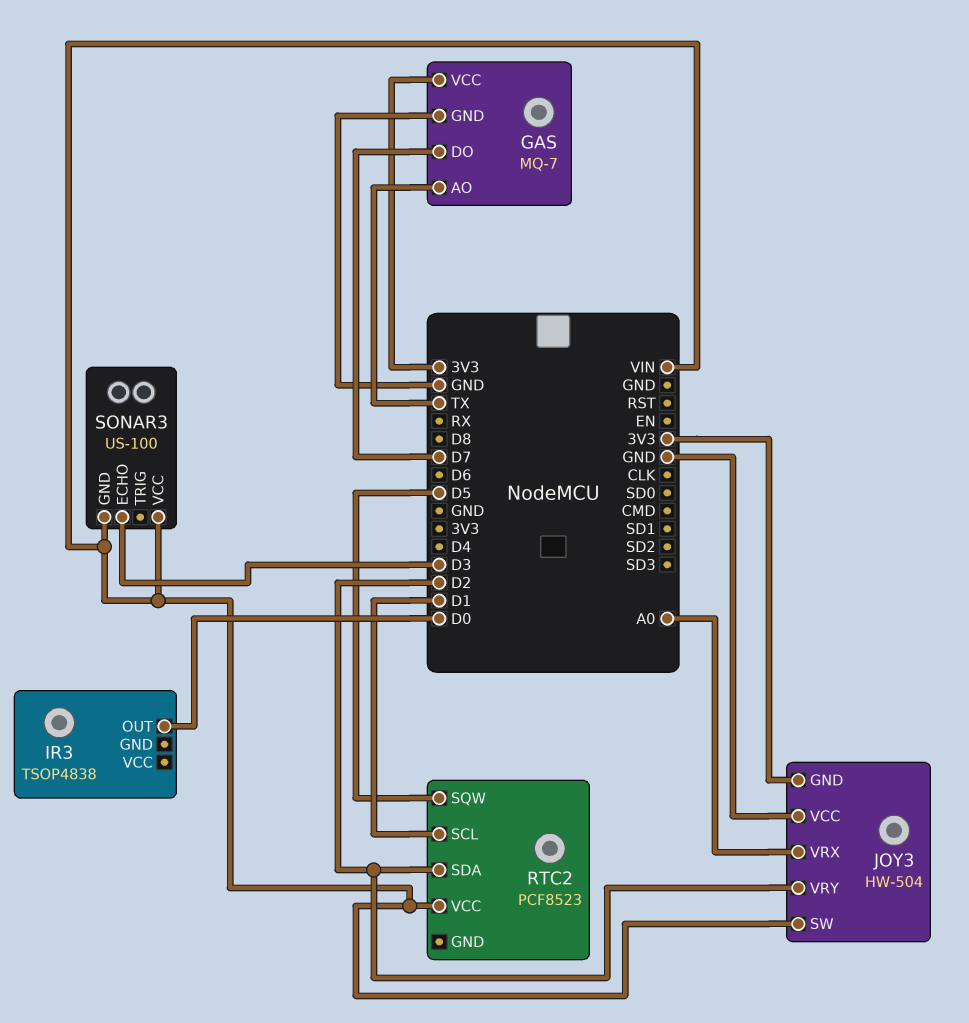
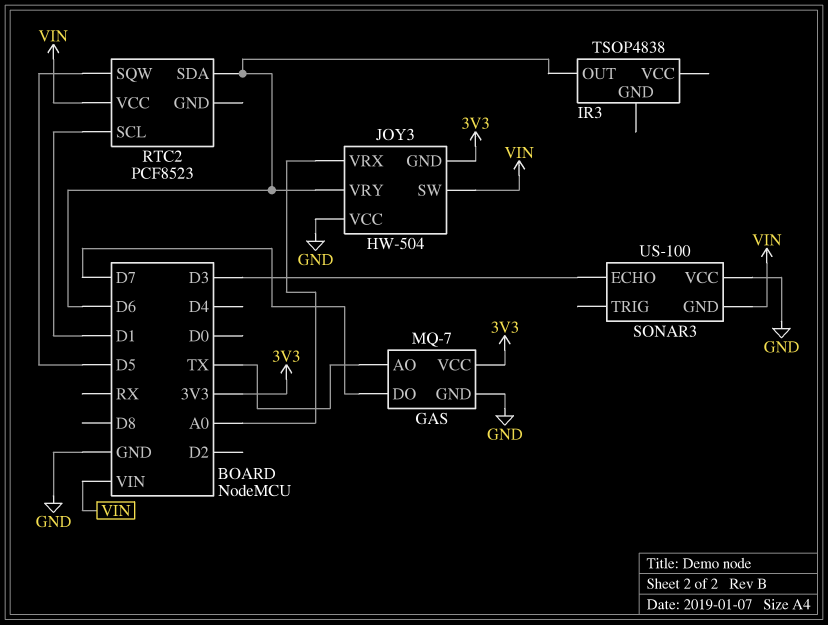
IR3 pin OUT: D0 -> D6
JOY3 pin VRY: D2 -> D6
RTC2 pin SDA: D2 -> D6
SONAR3 pin VCC: VIN -> GND

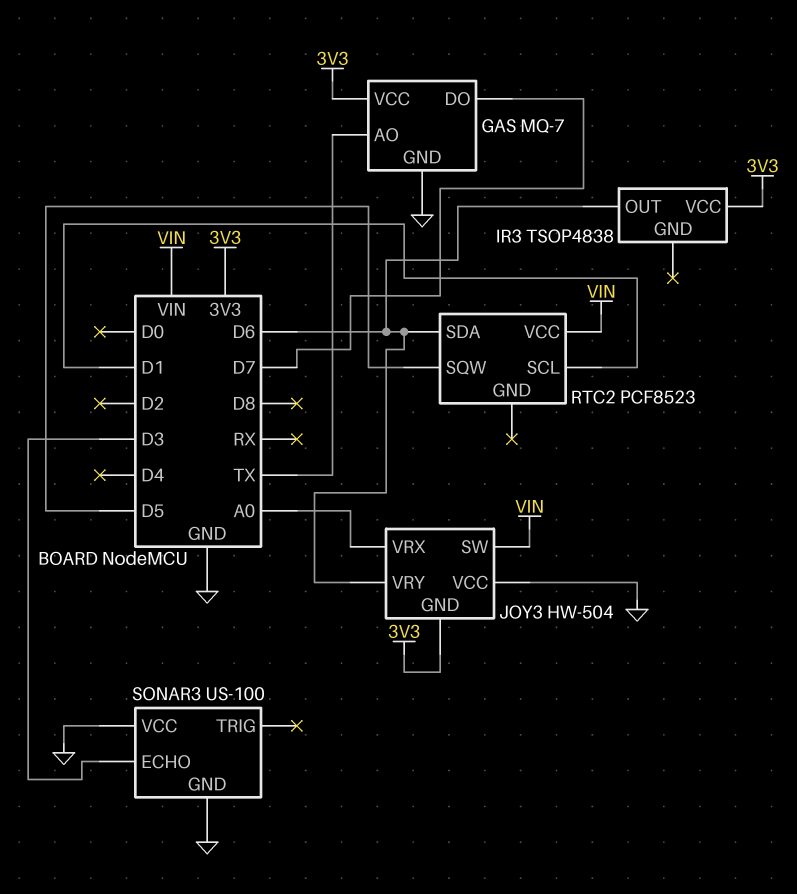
IR3 pin VCC: none -> 3V3
SONAR3 pin GND: VIN -> GND

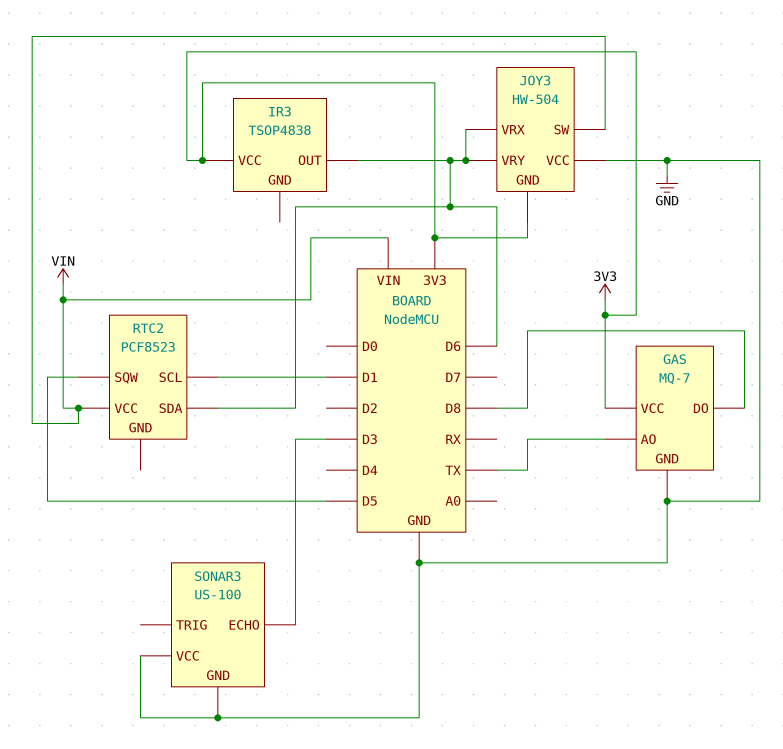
GAS pin DO: D7 -> D8
JOY3 pin VRX: A0 -> D6

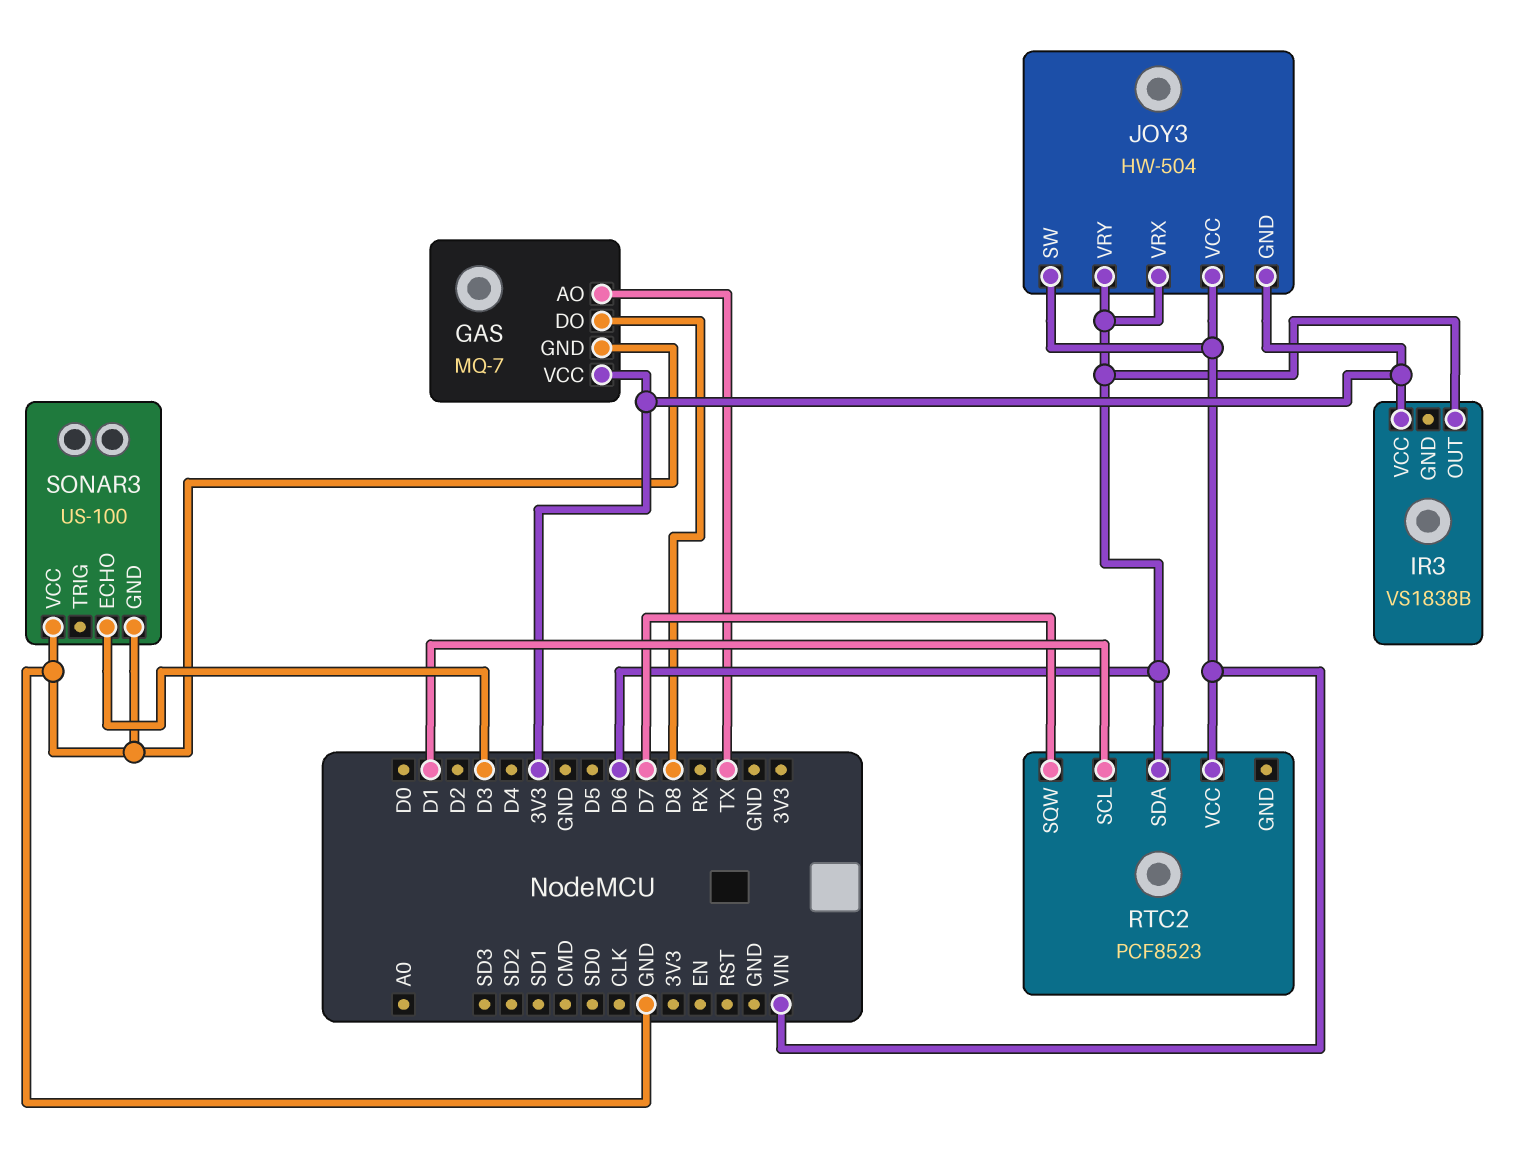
IR3: TSOP4838 -> VS1838B
JOY3 pin VCC: GND -> VIN
RTC2 pin SQW: D5 -> D7

